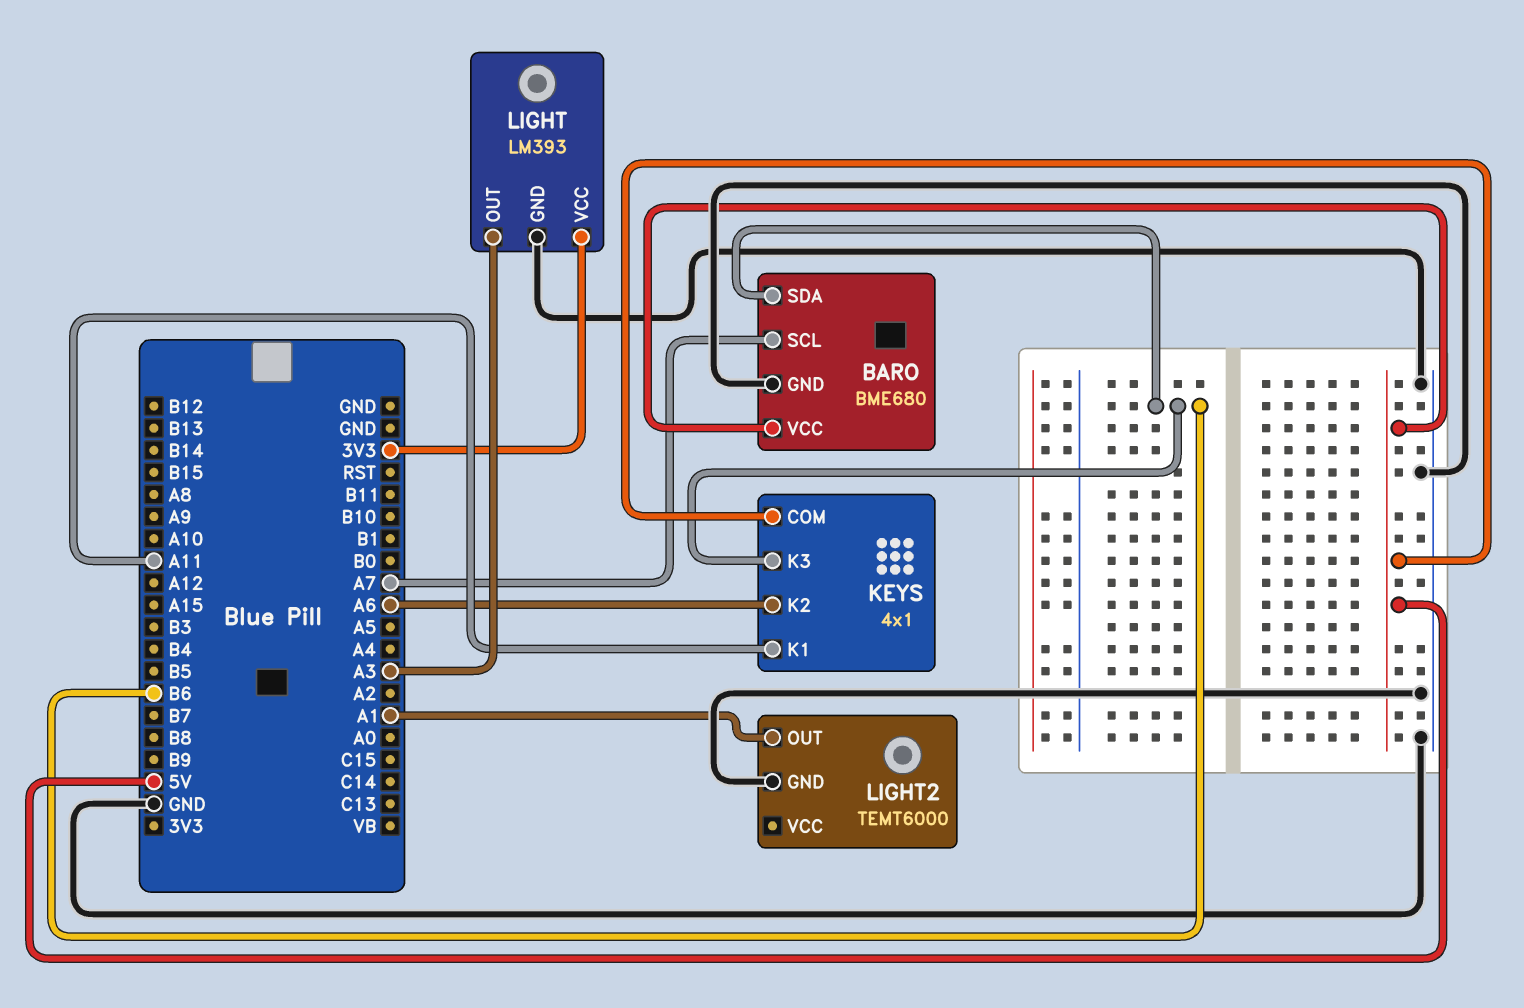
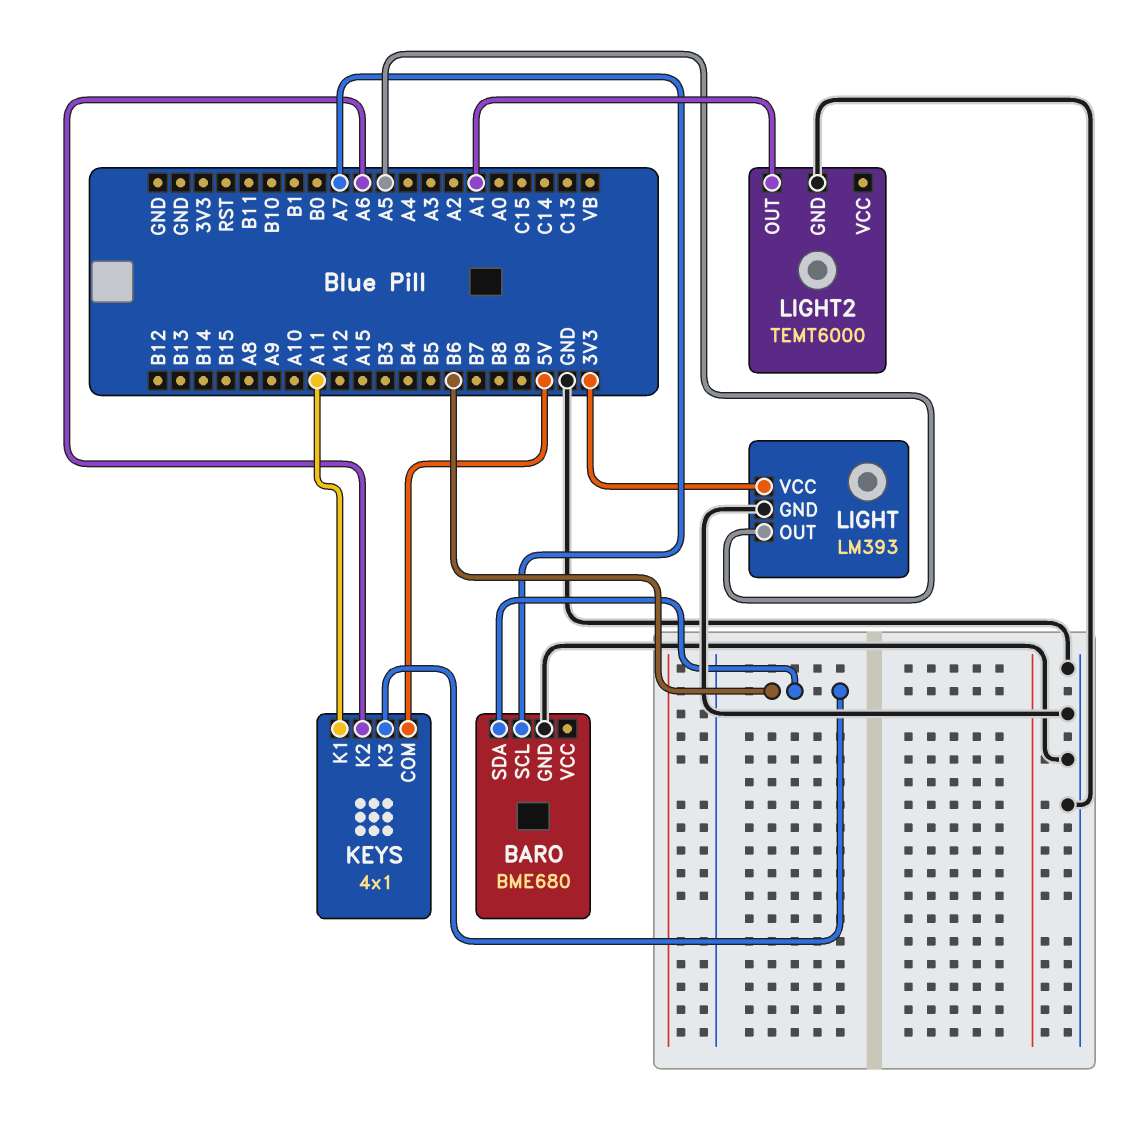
BARO pin VCC: 5V -> none
LIGHT pin OUT: A3 -> A5

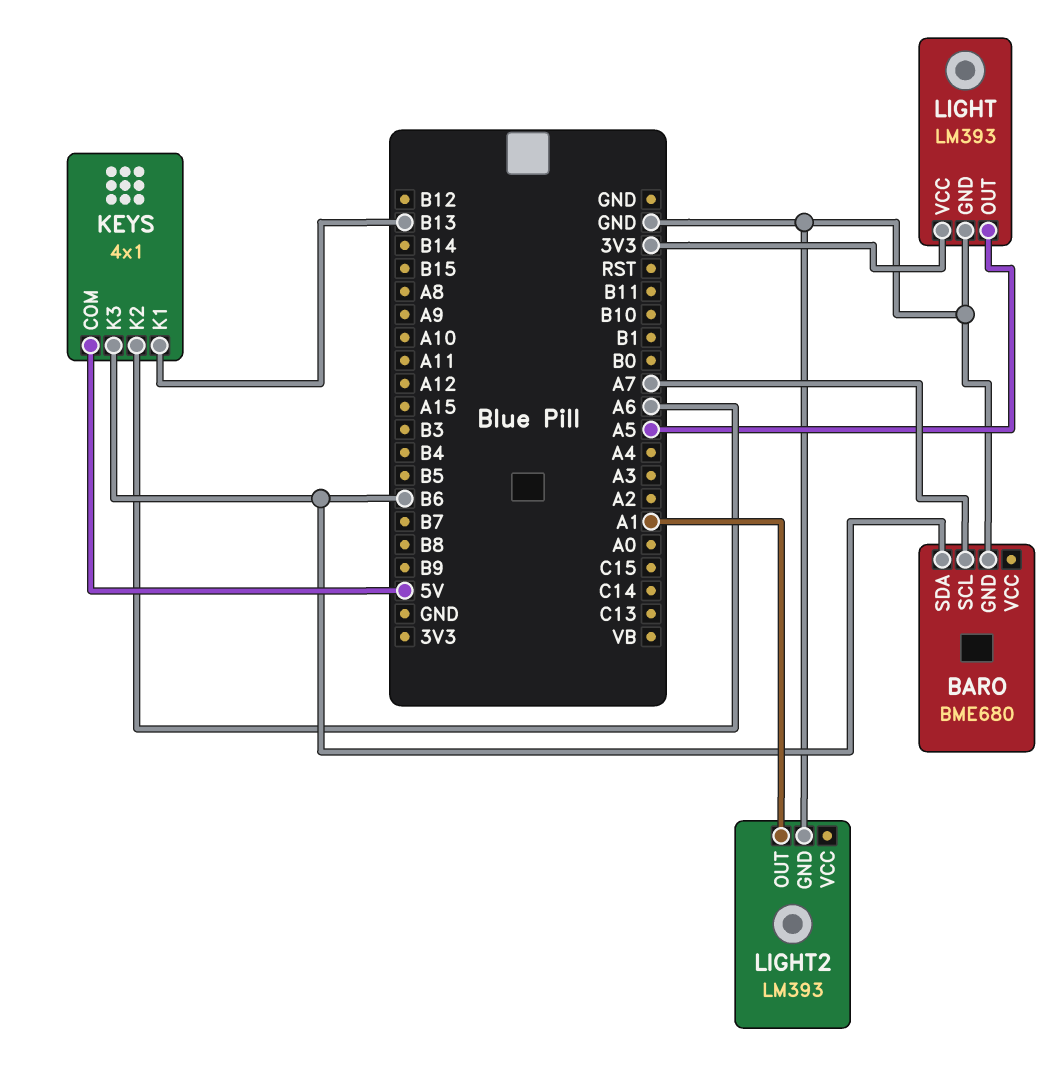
KEYS pin K1: A11 -> B13
LIGHT2: TEMT6000 -> LM393

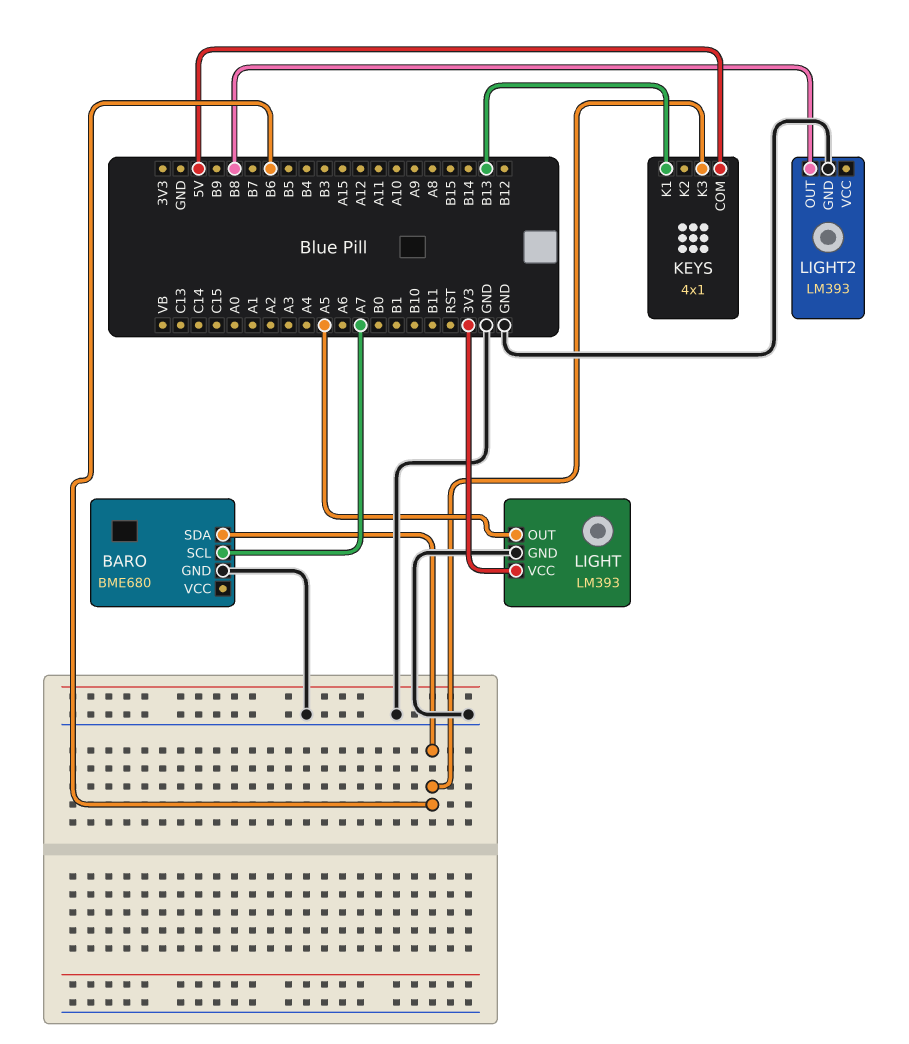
KEYS pin K2: A6 -> none
LIGHT2 pin OUT: A1 -> B8

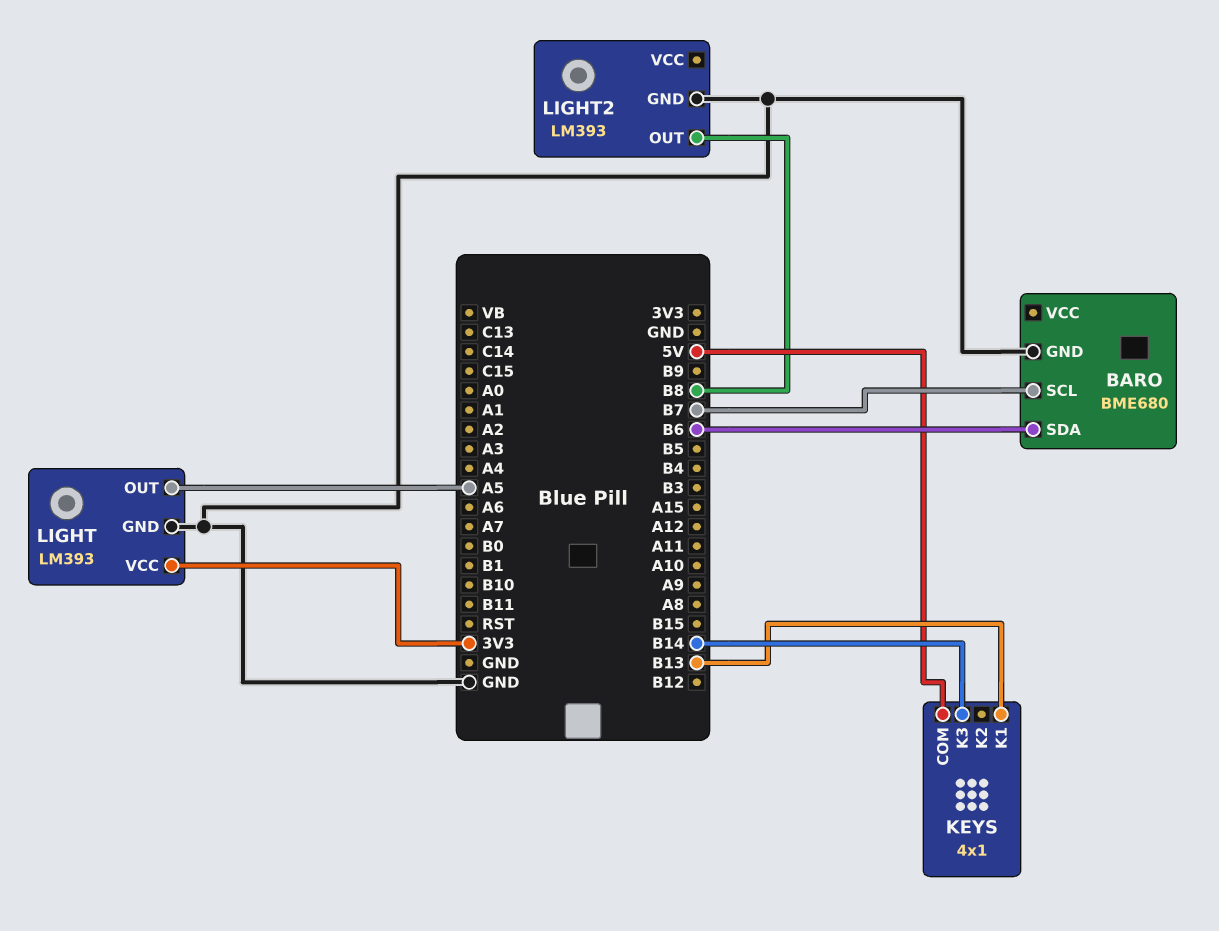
BARO pin SCL: A7 -> B7
KEYS pin K3: B6 -> B14

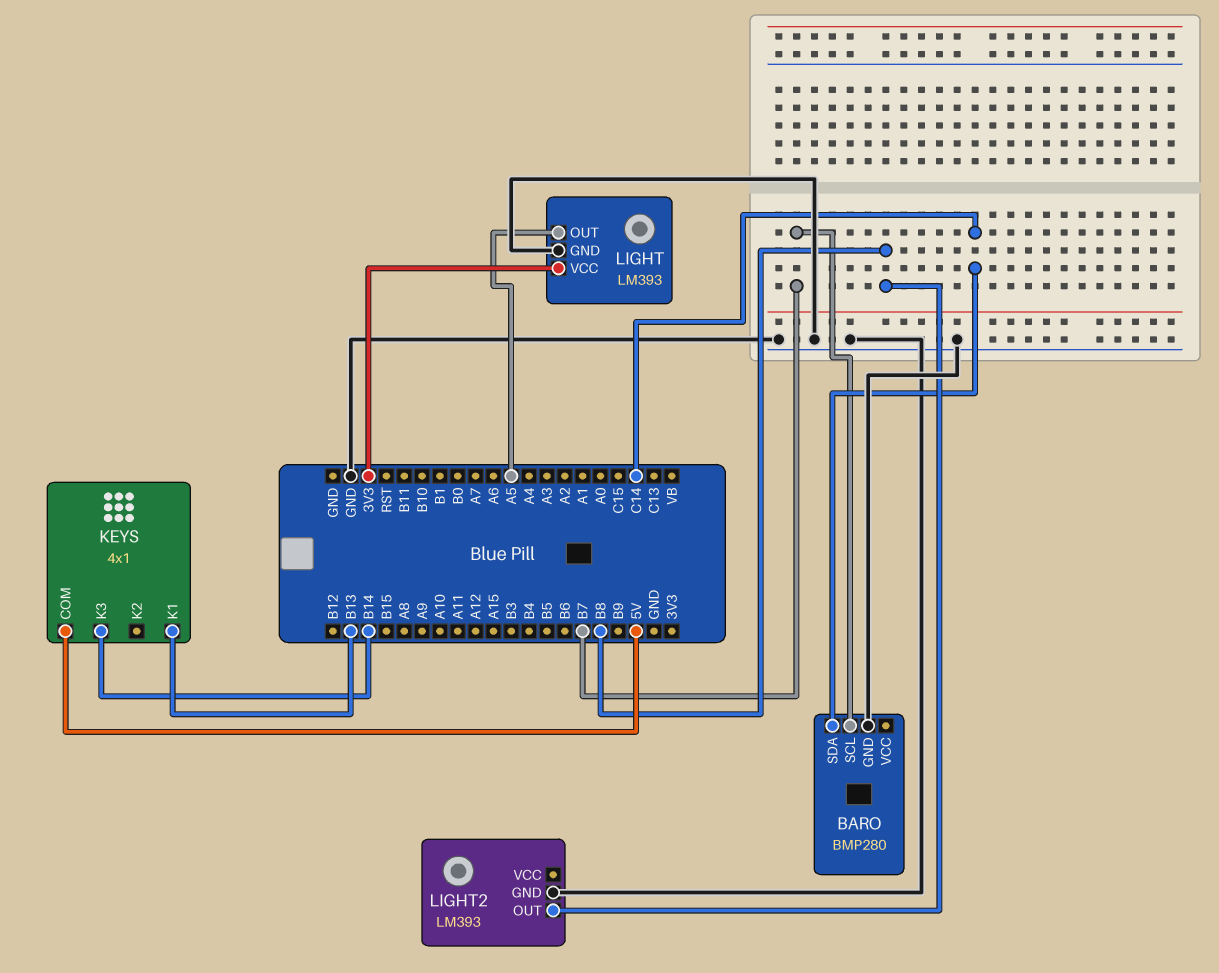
BARO: BME680 -> BMP280
BARO pin SDA: B6 -> C14

